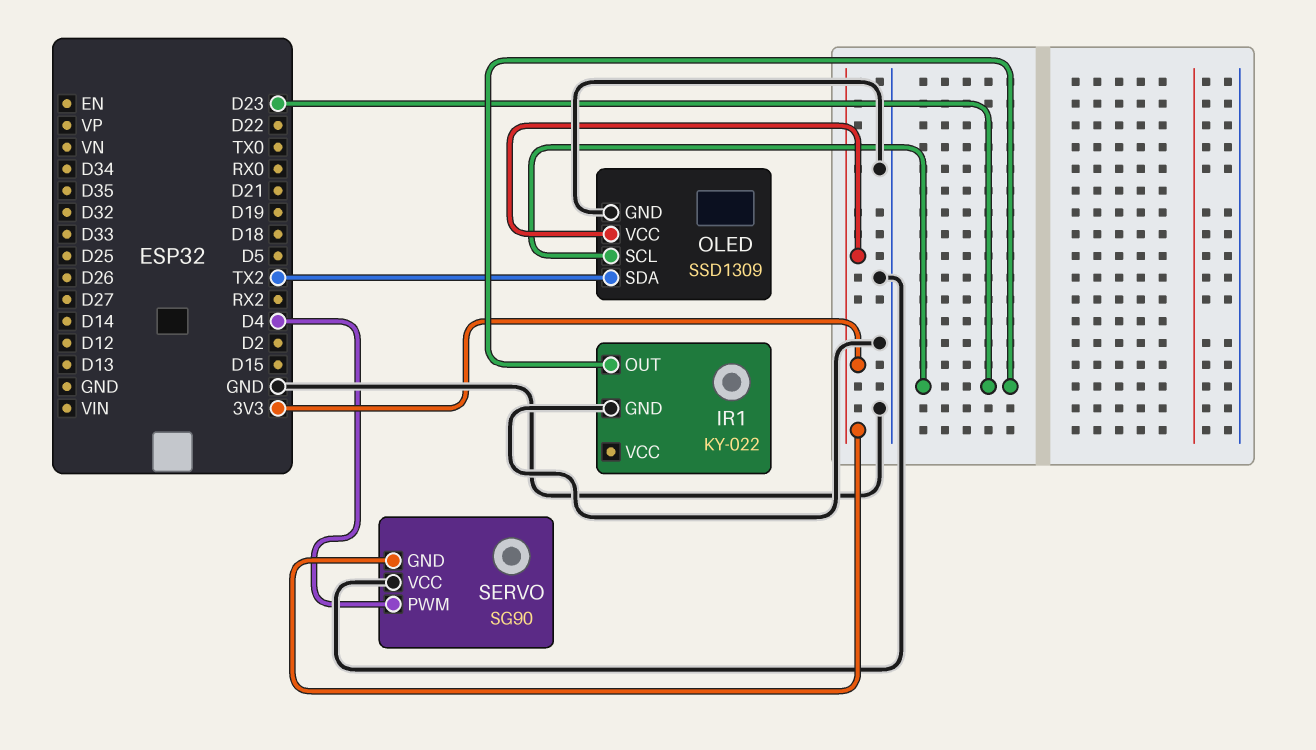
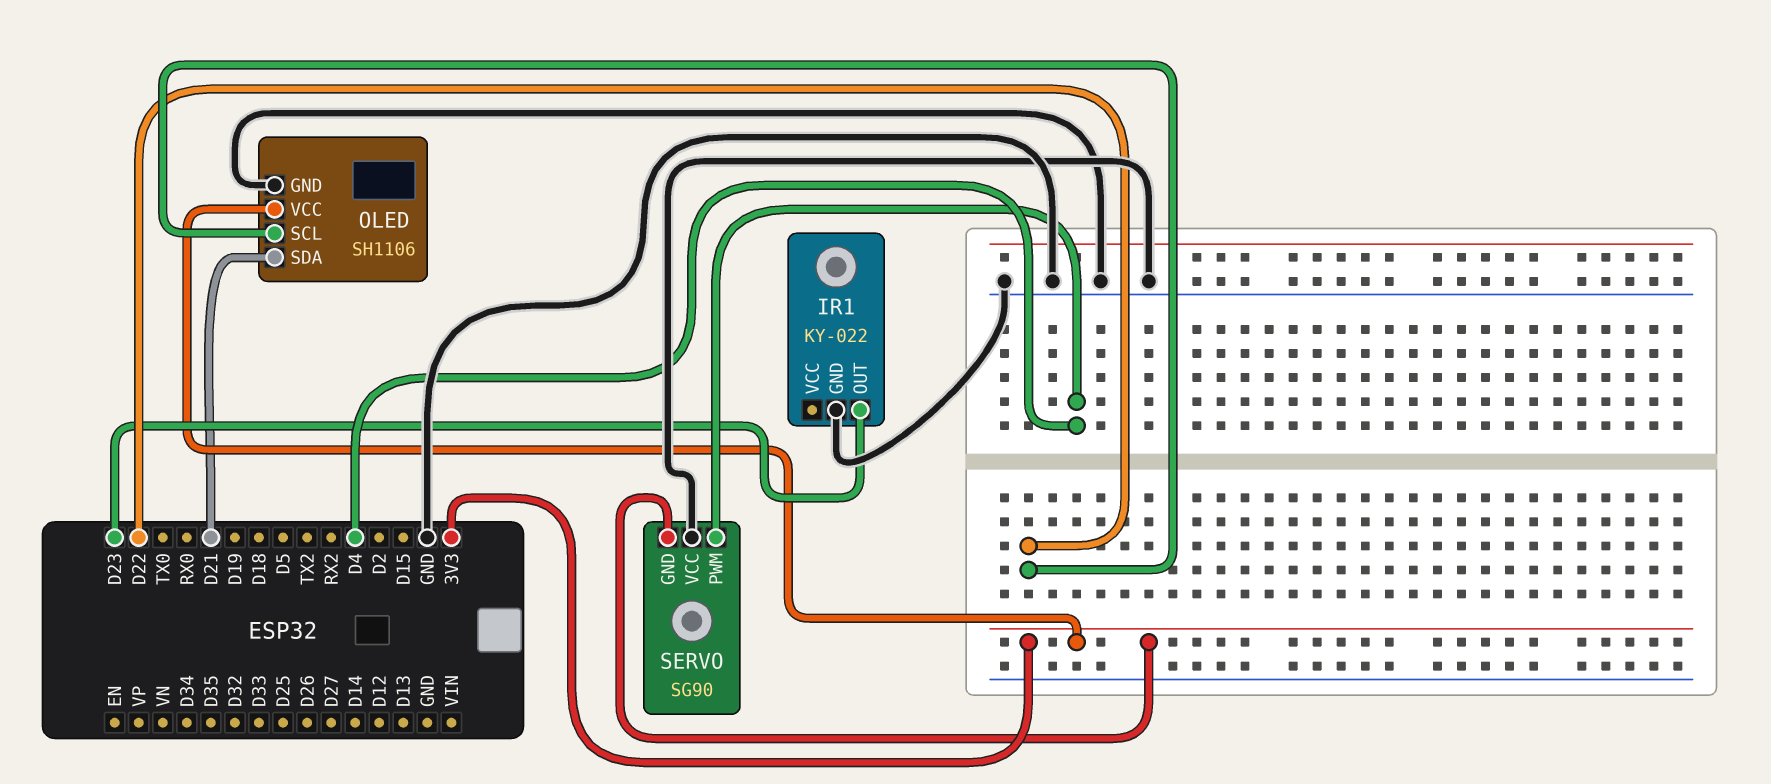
OLED: SSD1309 -> SH1106
OLED pin SCL: D23 -> D22
OLED pin SDA: TX2 -> D21

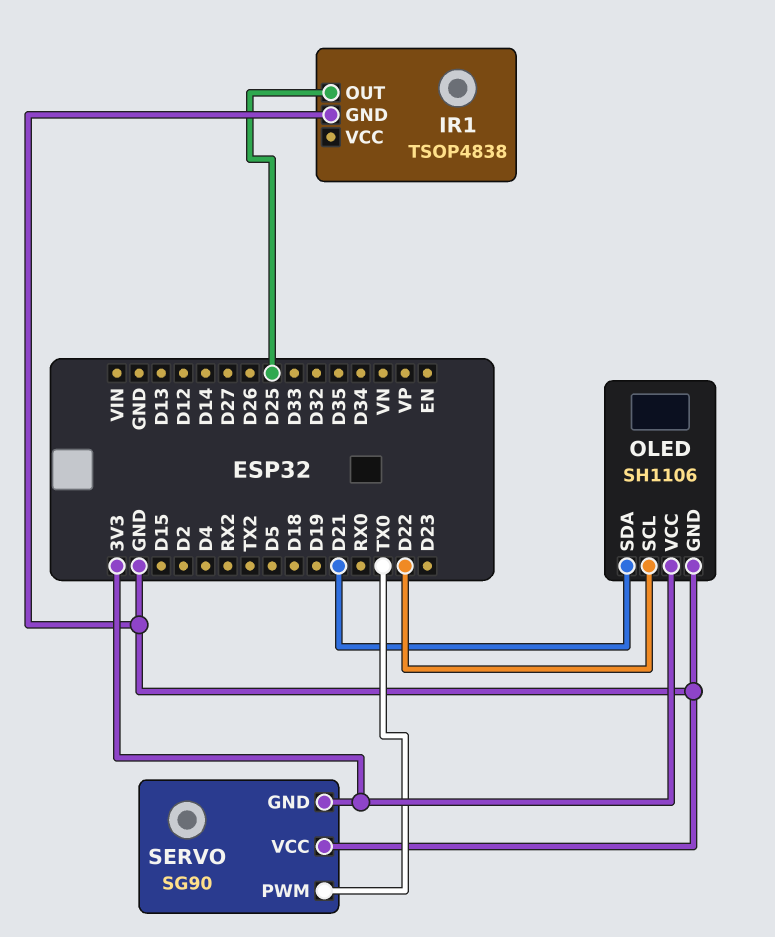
IR1: KY-022 -> TSOP4838
IR1 pin OUT: D23 -> D25
SERVO pin PWM: D4 -> TX0

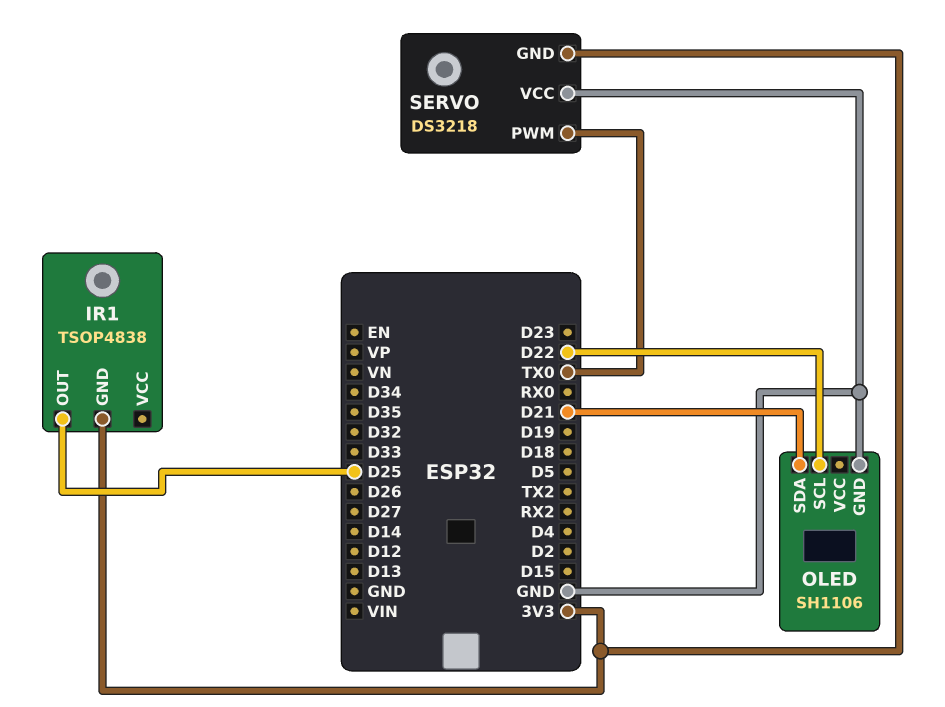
IR1 pin GND: GND -> 3V3
OLED pin VCC: 3V3 -> none
SERVO: SG90 -> DS3218

